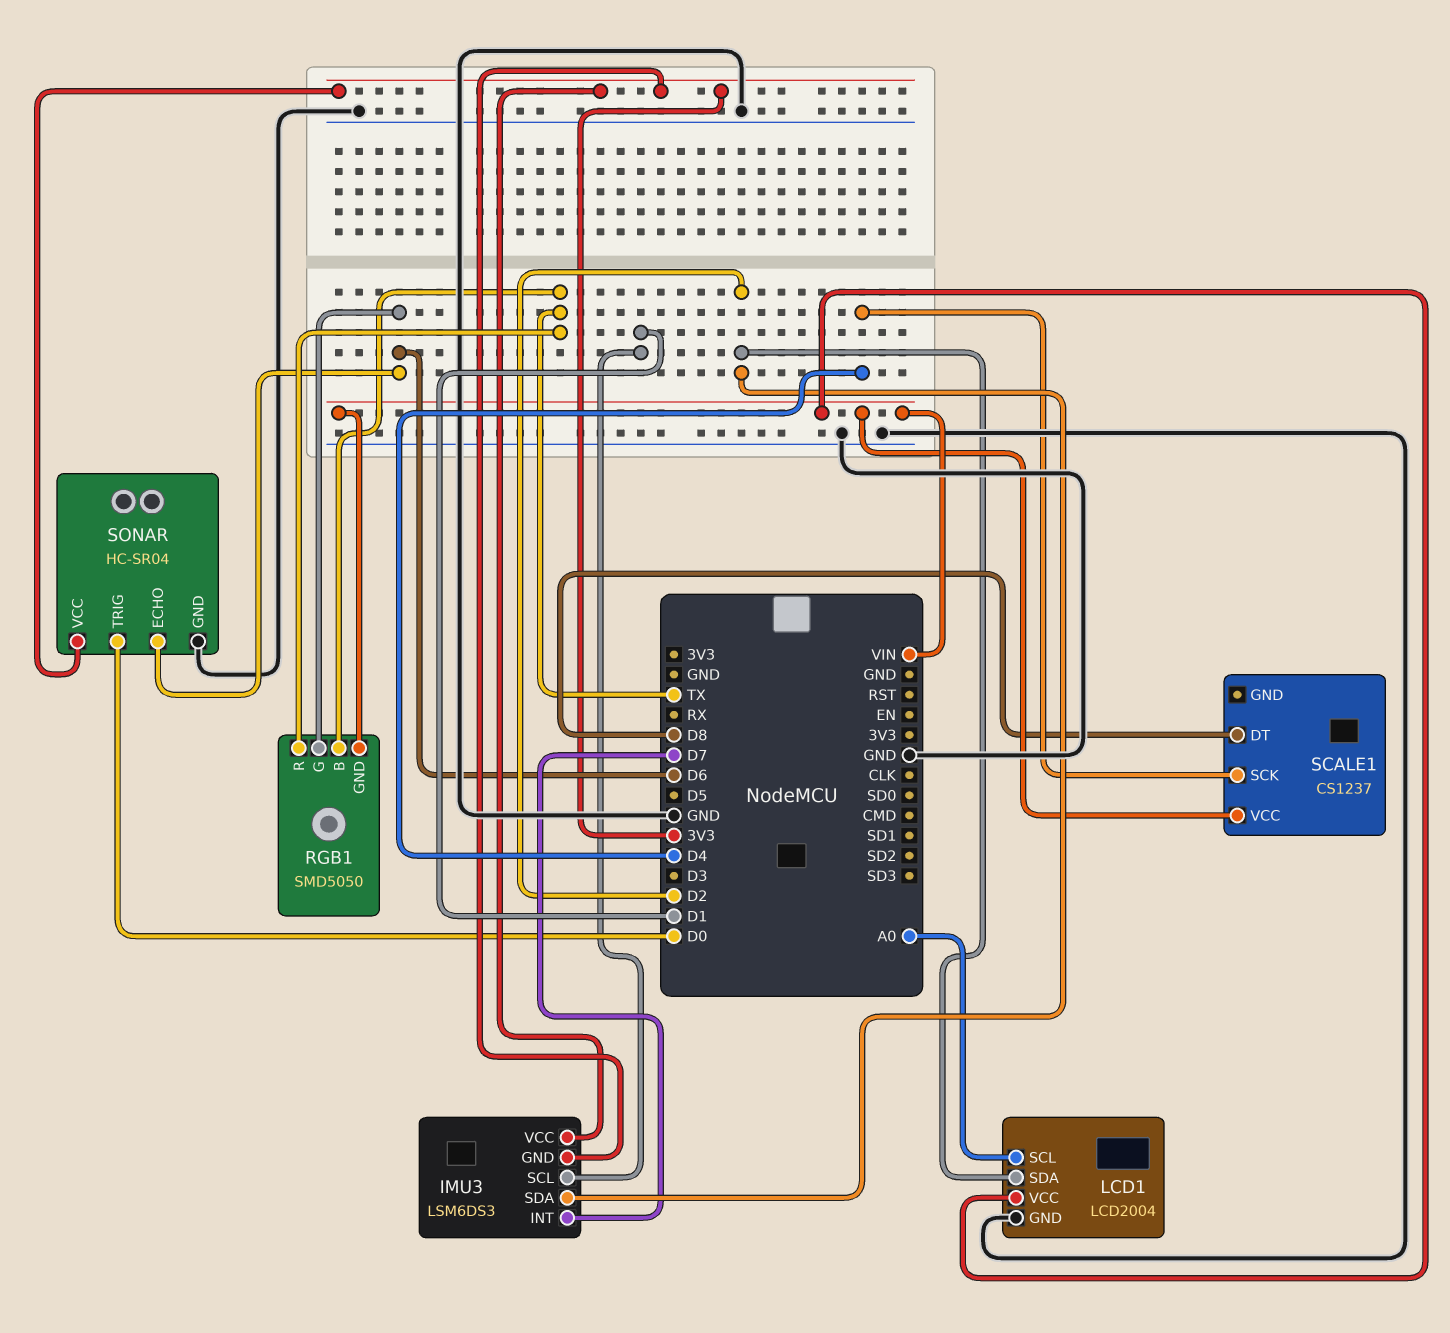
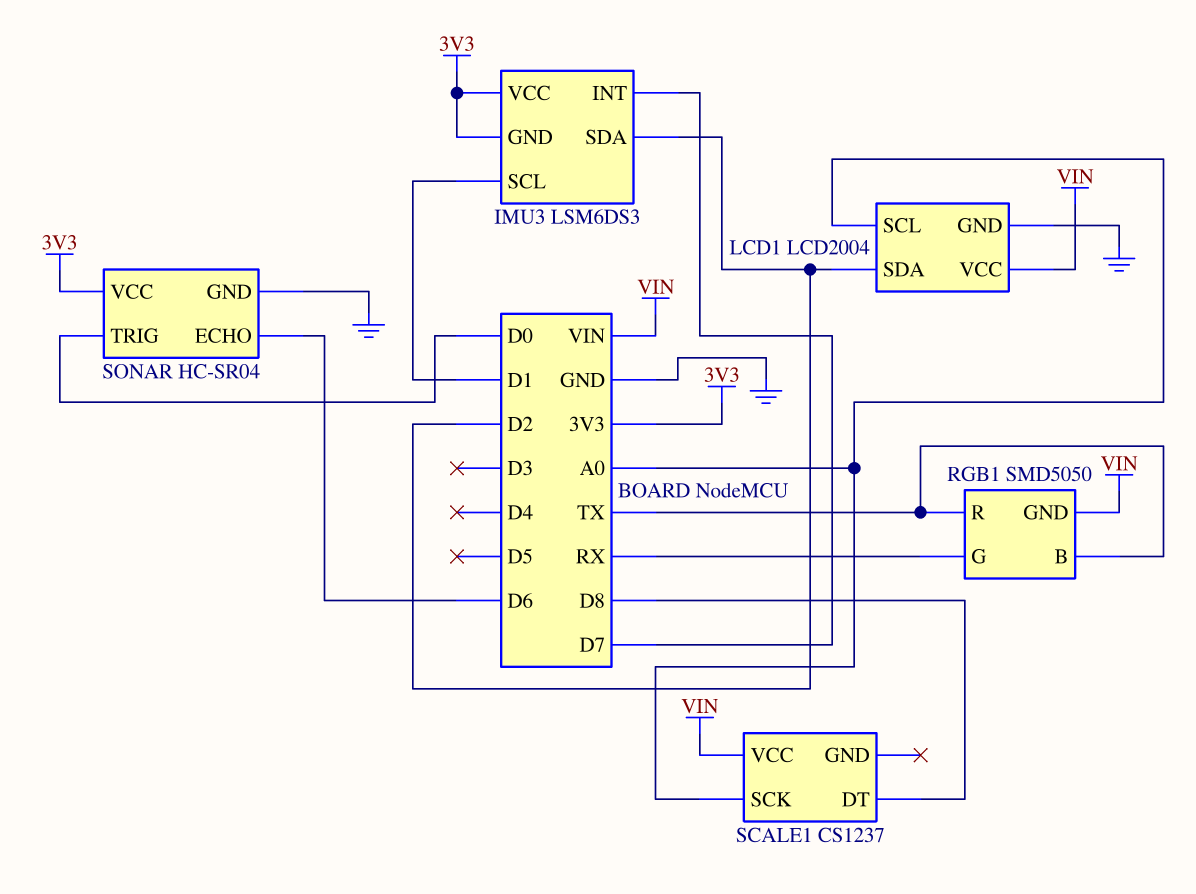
RGB1 pin G: D6 -> RX
SCALE1 pin SCK: D4 -> A0

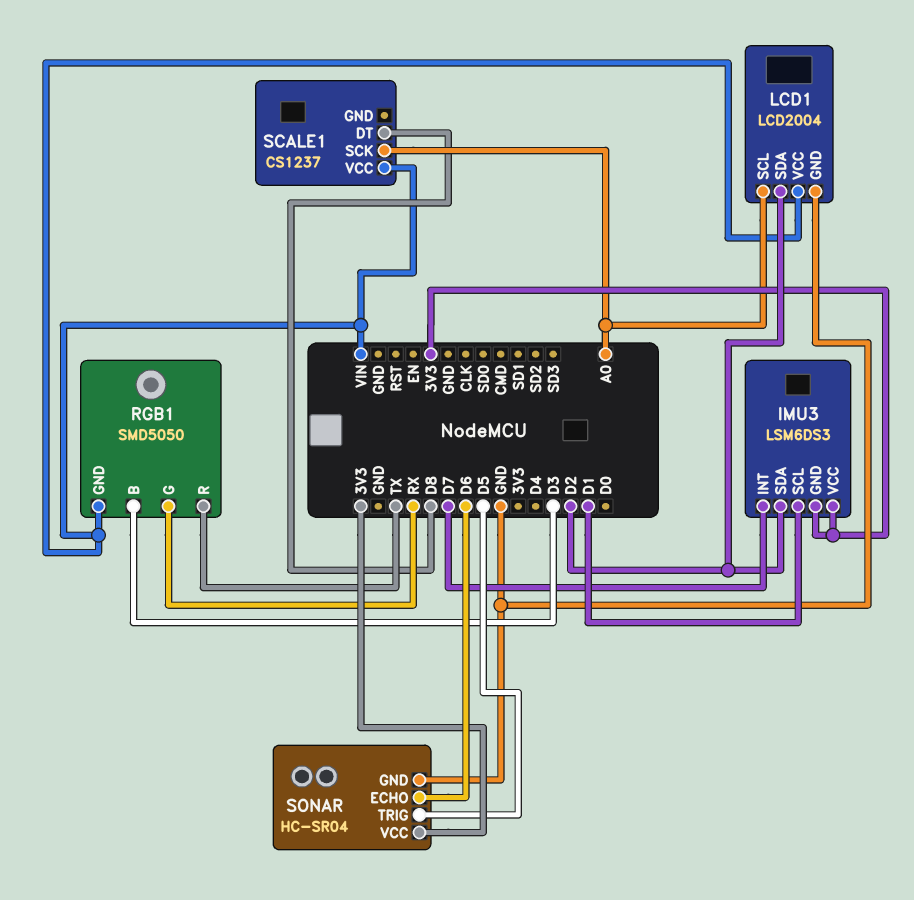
RGB1 pin B: TX -> D3
SONAR pin TRIG: D0 -> D5

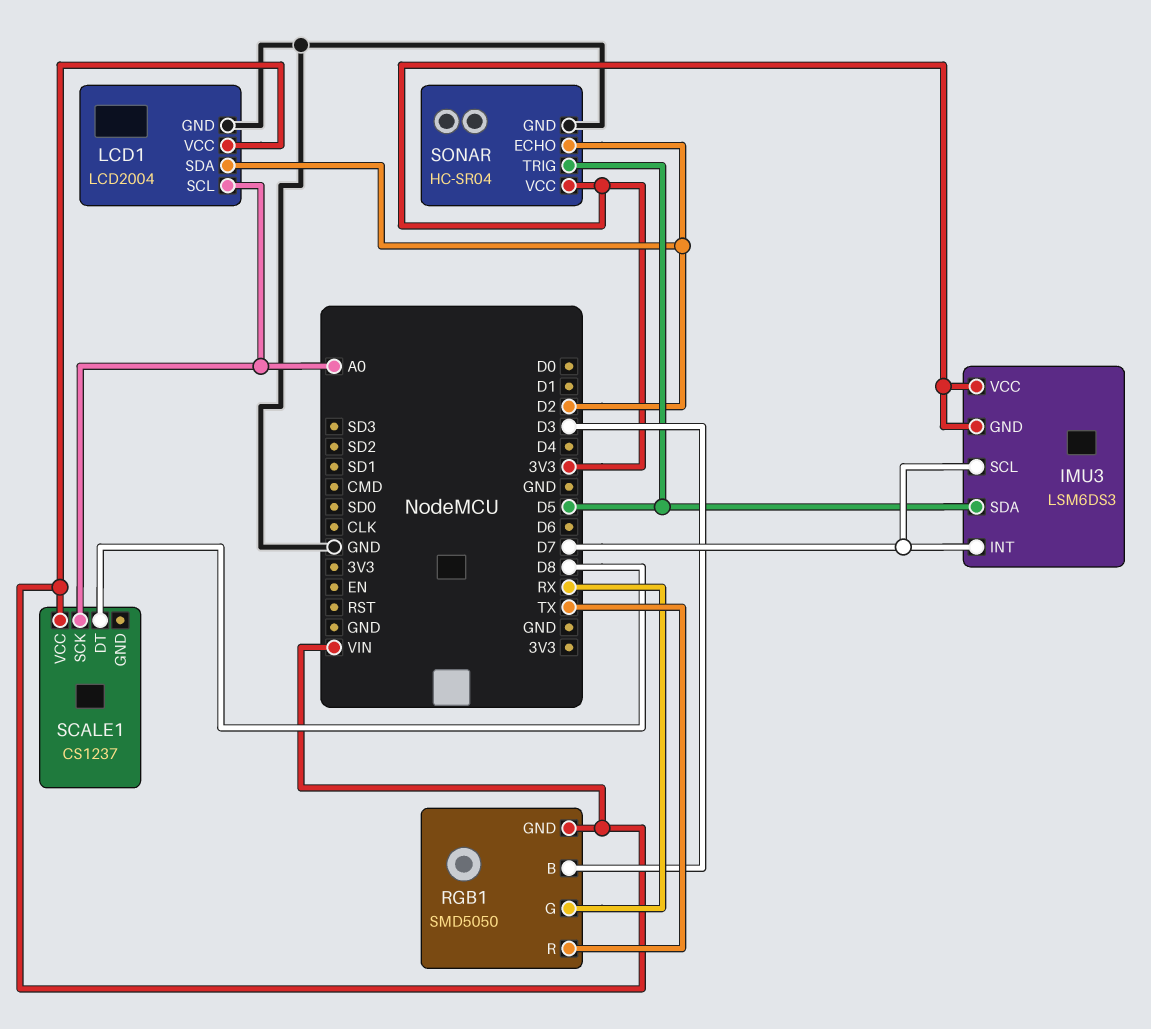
IMU3 pin SCL: D1 -> D7
IMU3 pin SDA: D2 -> D5
SONAR pin ECHO: D6 -> D2

